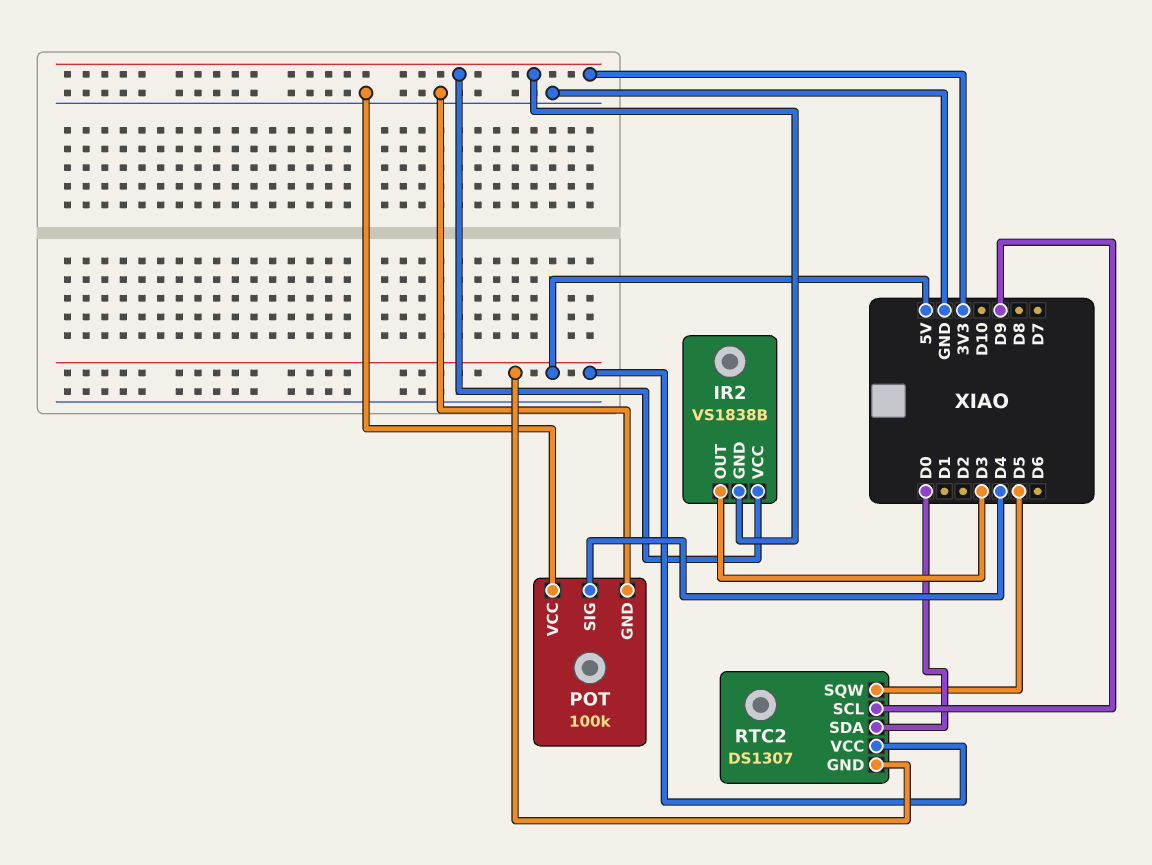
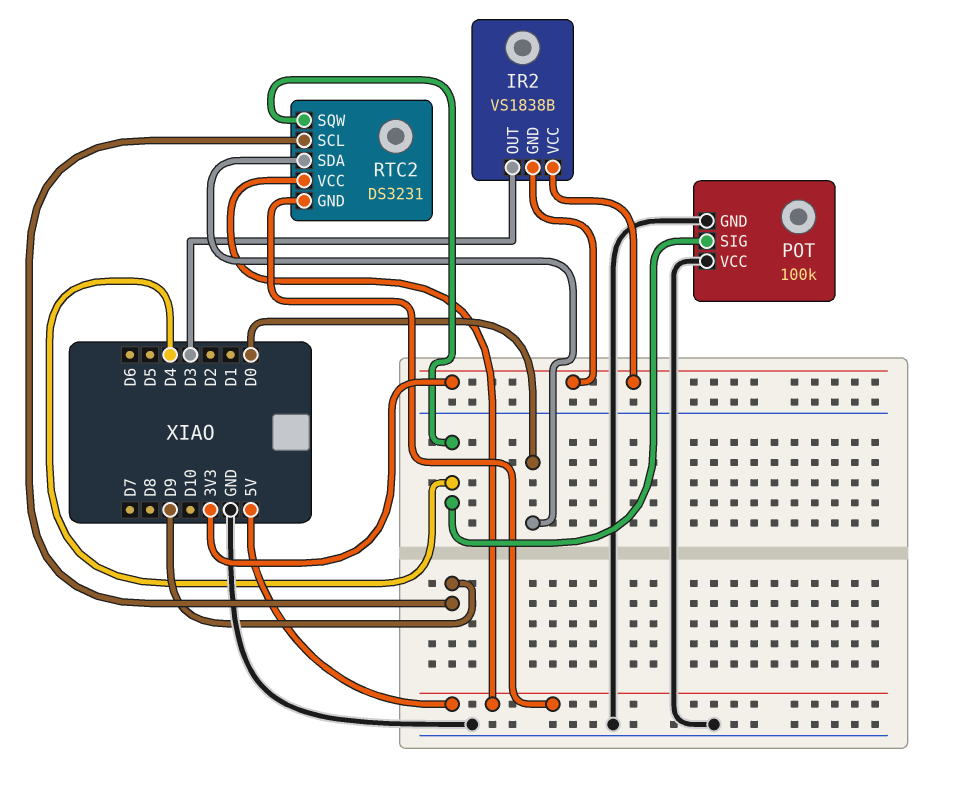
RTC2: DS1307 -> DS3231
RTC2 pin SQW: D5 -> D4

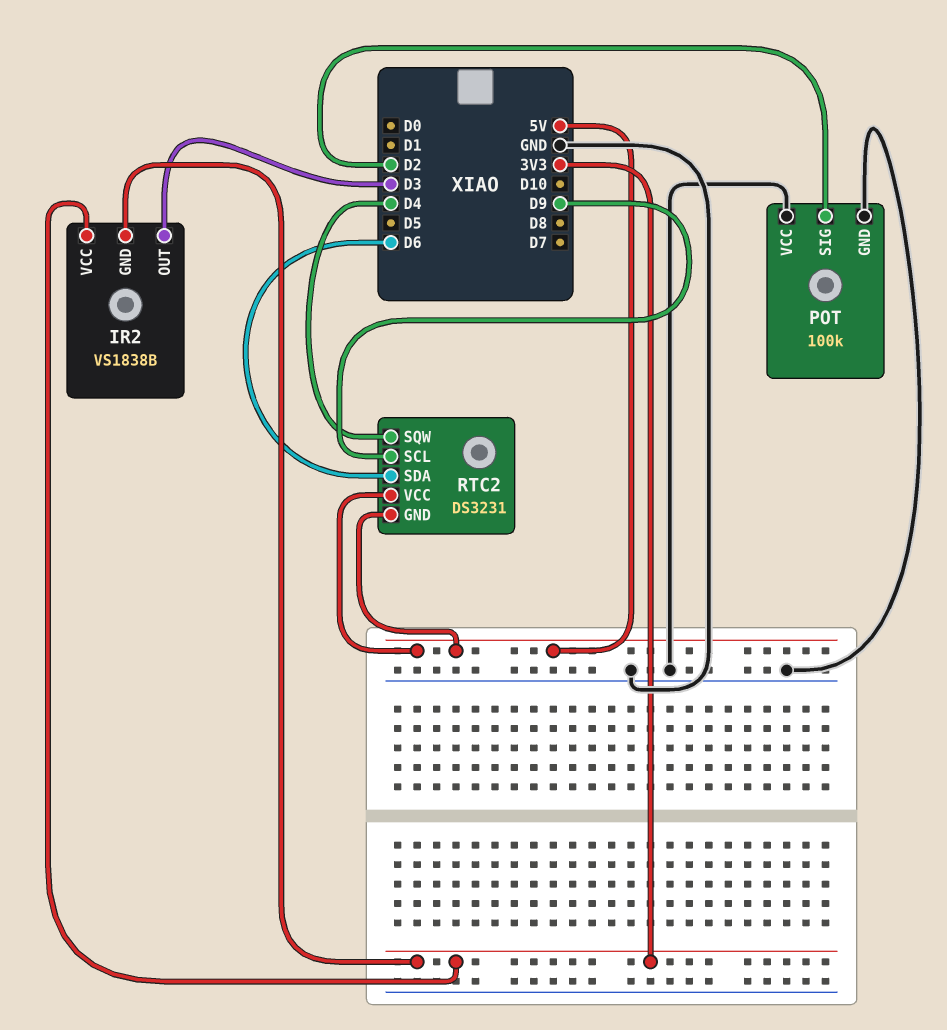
POT pin SIG: D4 -> D2
RTC2 pin SDA: D0 -> D6

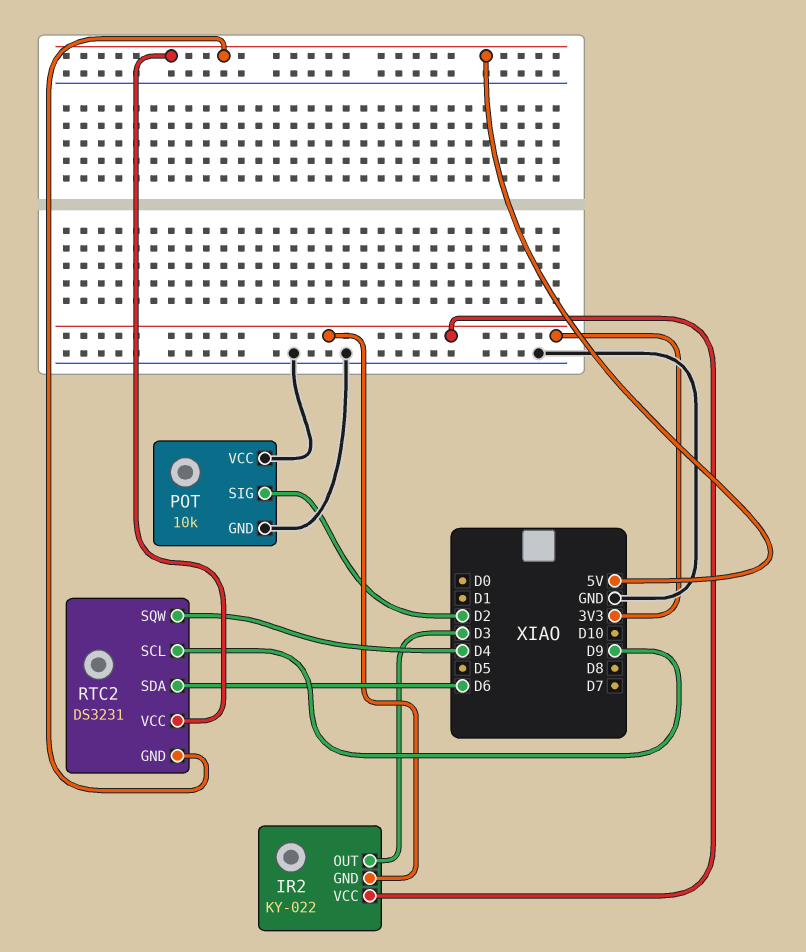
IR2: VS1838B -> KY-022
POT: 100k -> 10k

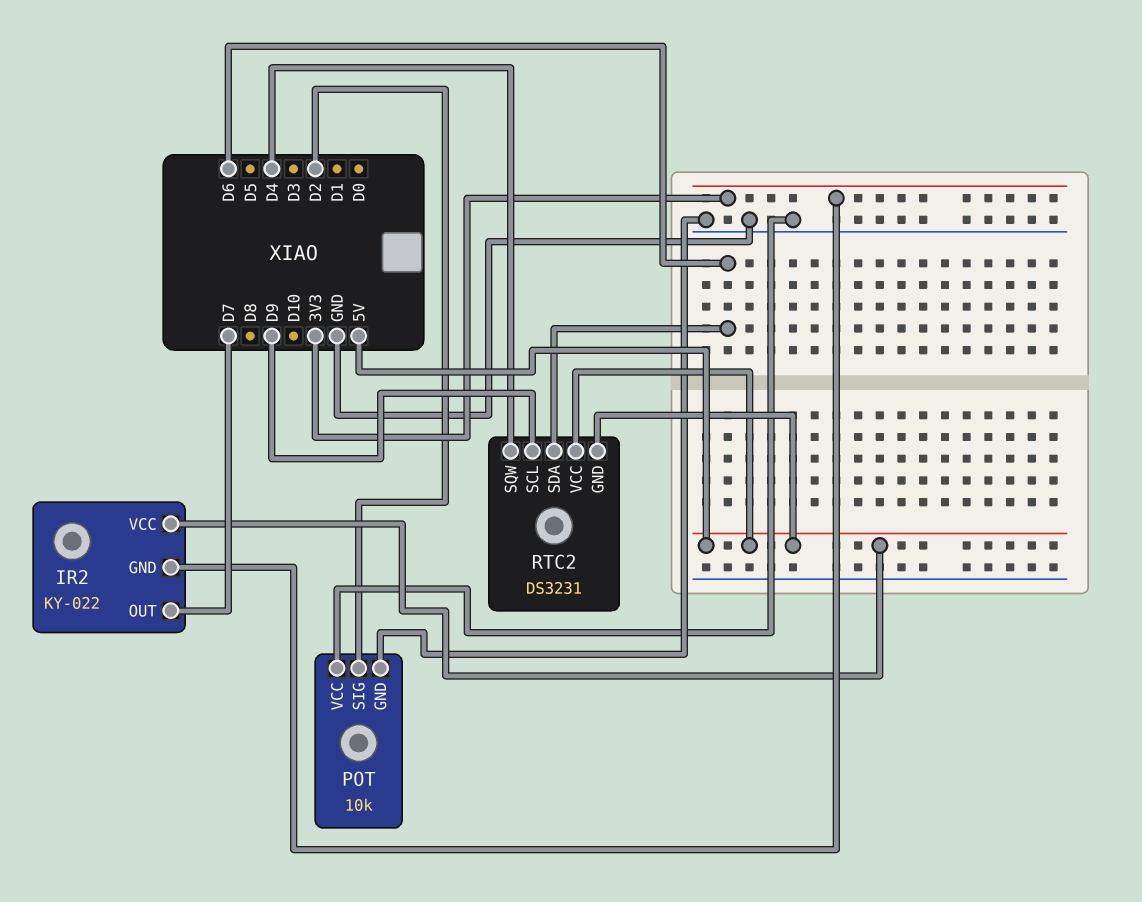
IR2 pin OUT: D3 -> D7
IR2 pin VCC: 3V3 -> 5V

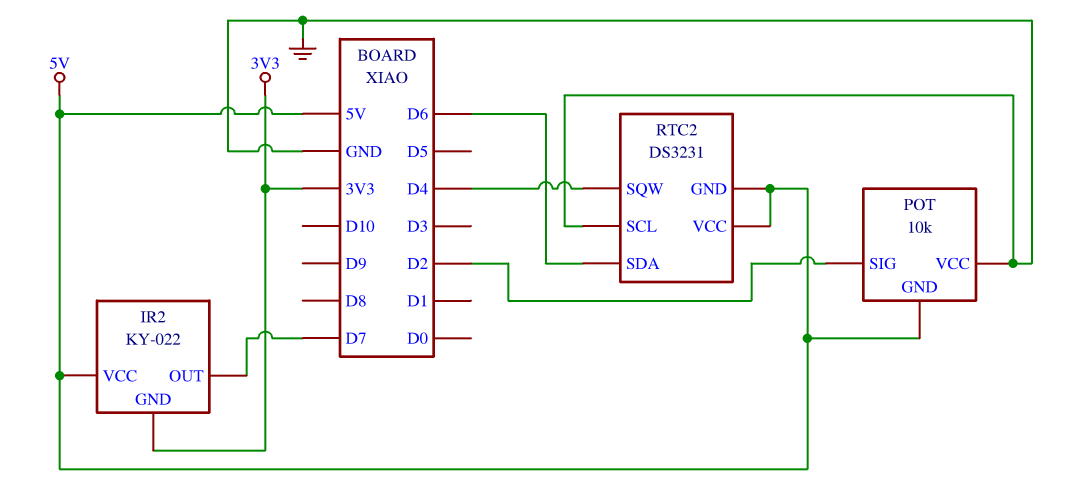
POT pin GND: GND -> 5V
RTC2 pin SCL: D9 -> GND

